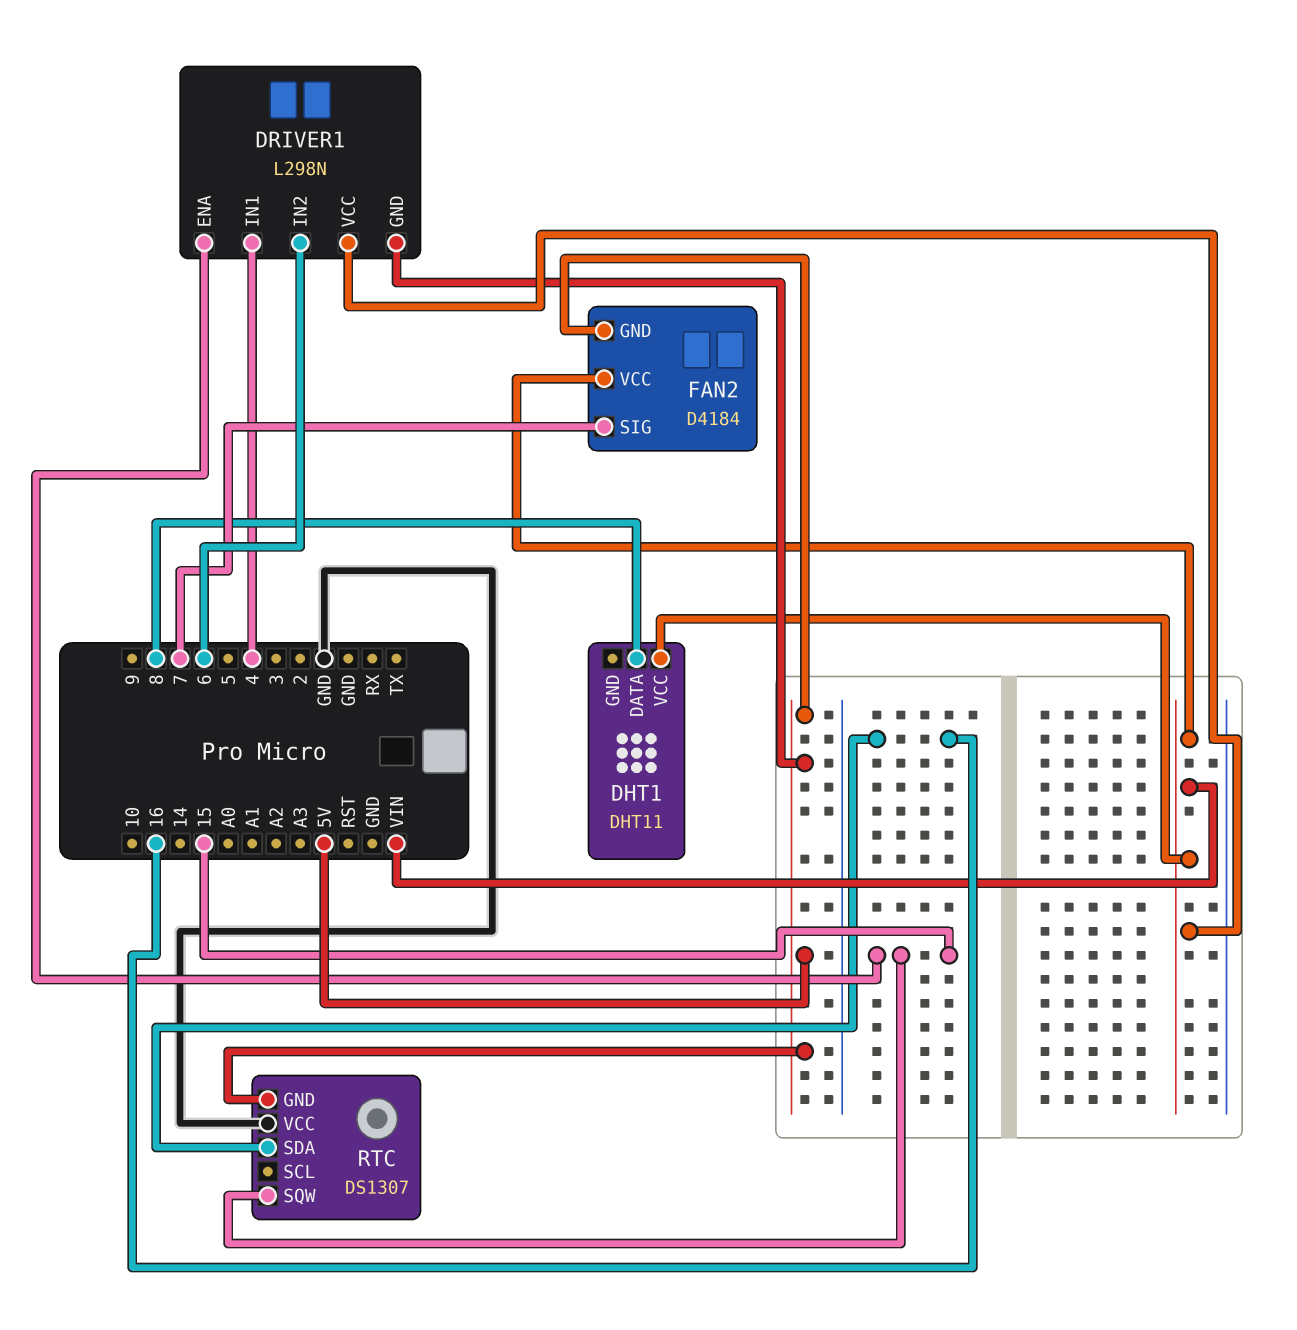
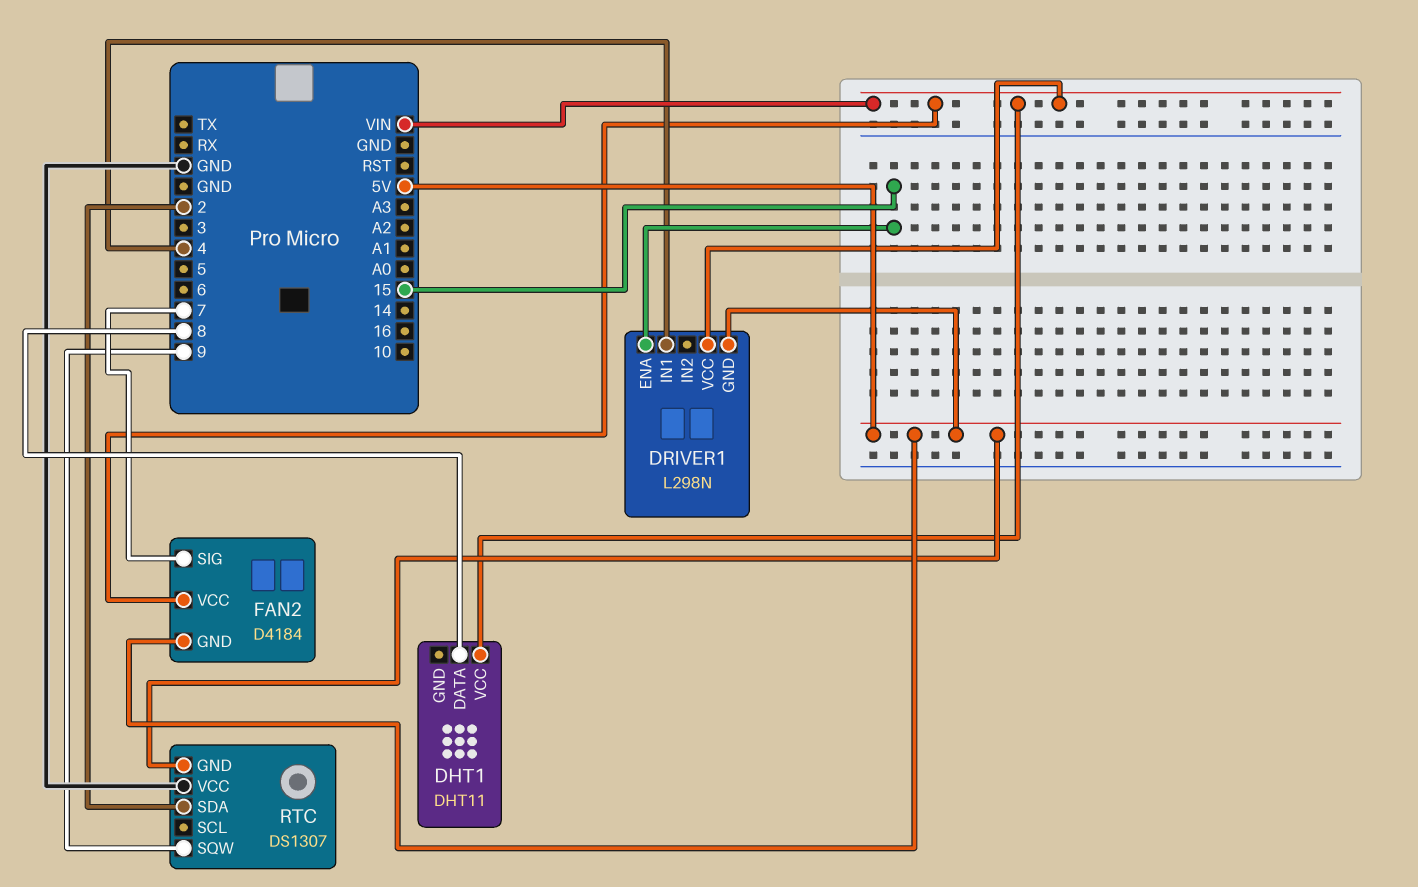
DRIVER1 pin IN2: 6 -> none
RTC pin SDA: 16 -> 2
RTC pin SQW: 15 -> 9

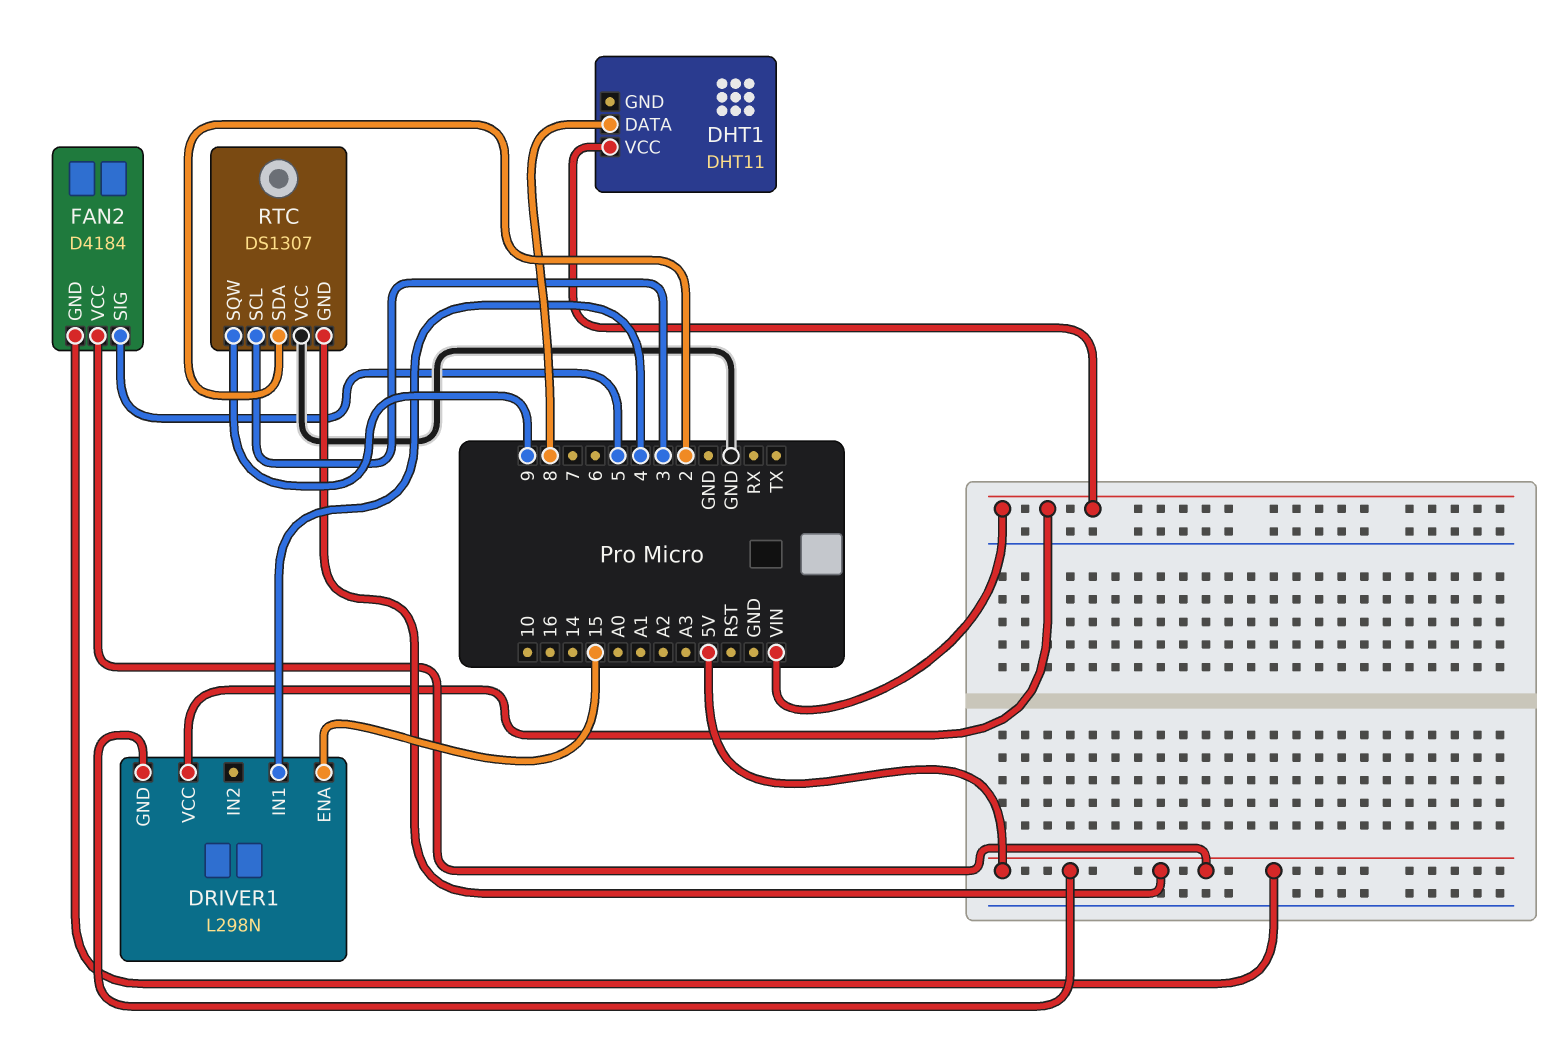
FAN2 pin SIG: 7 -> 5
FAN2 pin VCC: VIN -> 5V
RTC pin SCL: none -> 3

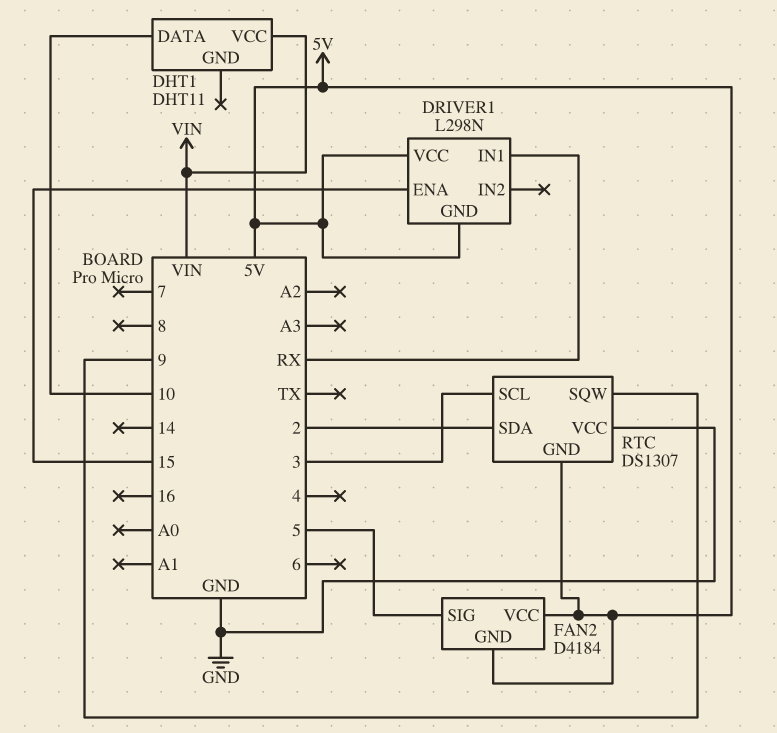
DHT1 pin DATA: 8 -> 10
DRIVER1 pin IN1: 4 -> RX
DRIVER1 pin VCC: VIN -> 5V

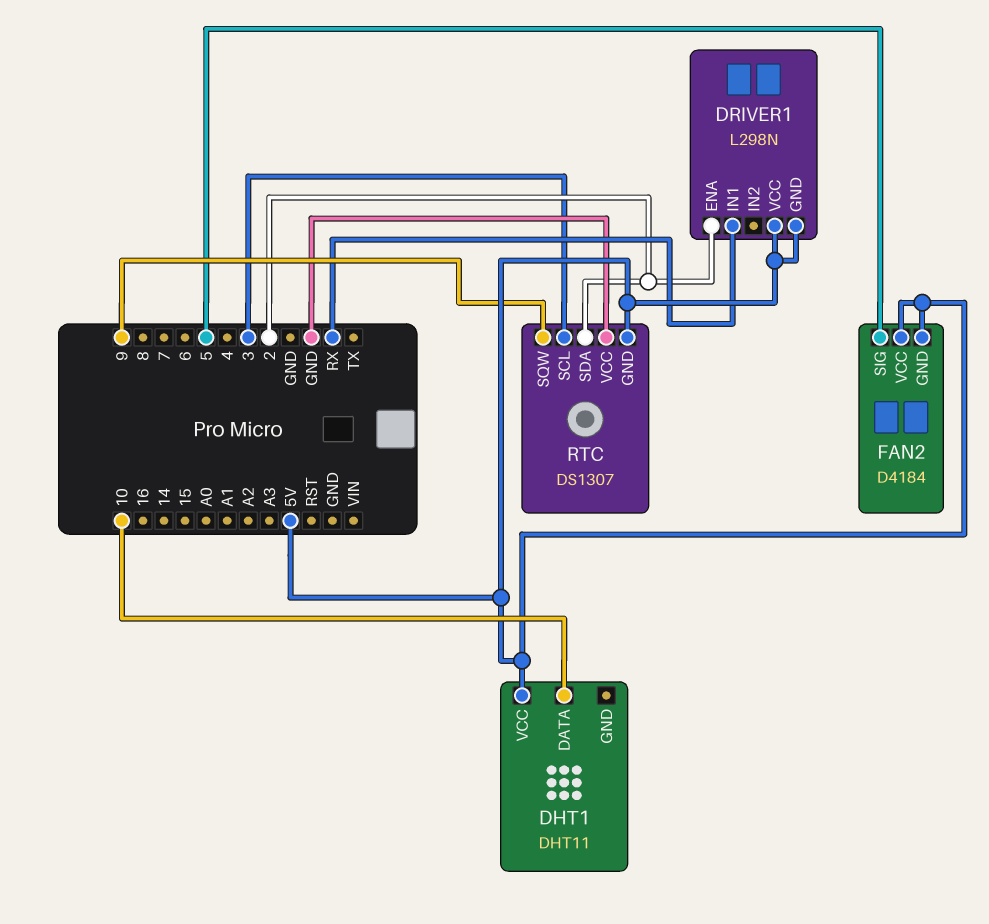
DHT1 pin VCC: VIN -> 5V
DRIVER1 pin ENA: 15 -> 2

